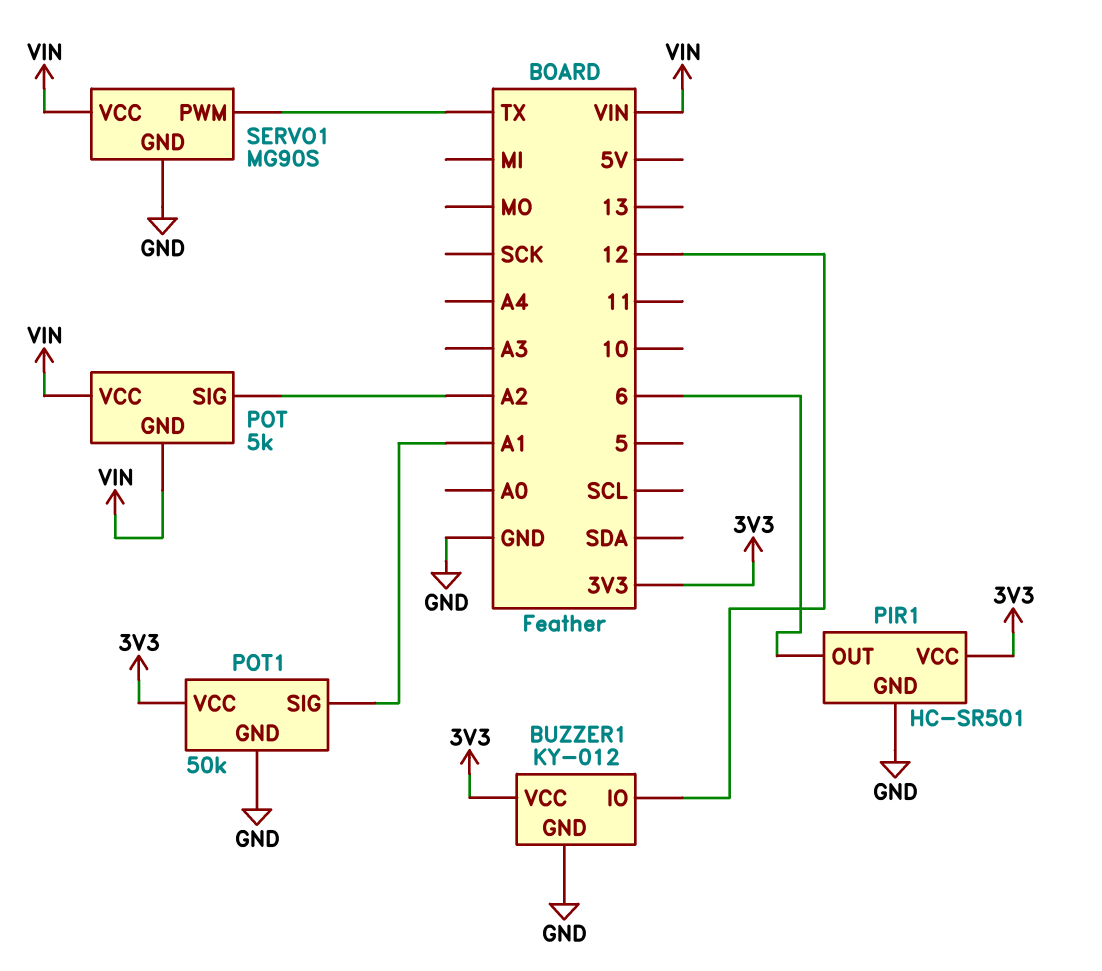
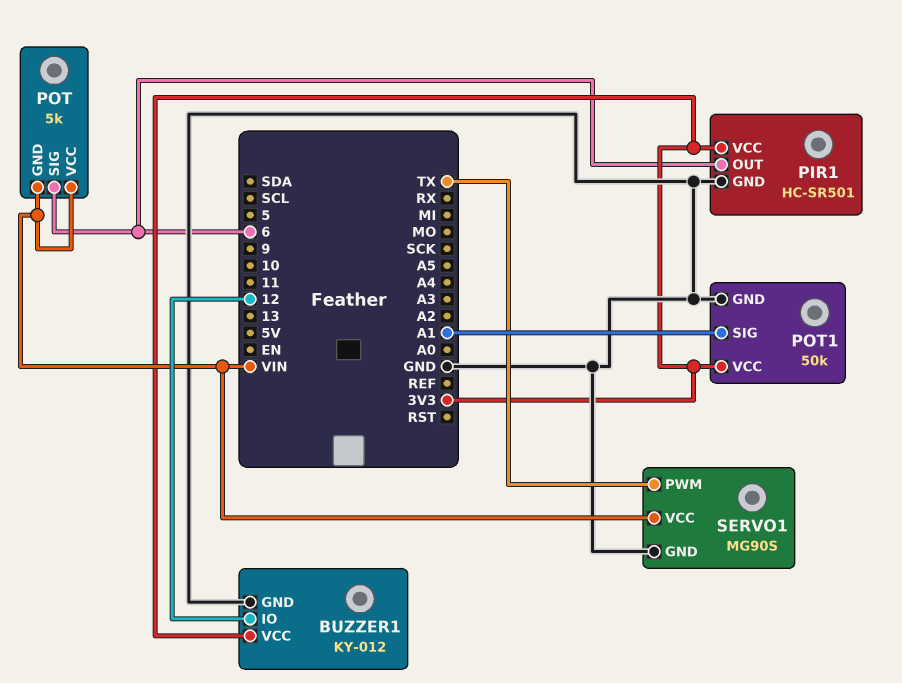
POT pin SIG: A2 -> 6

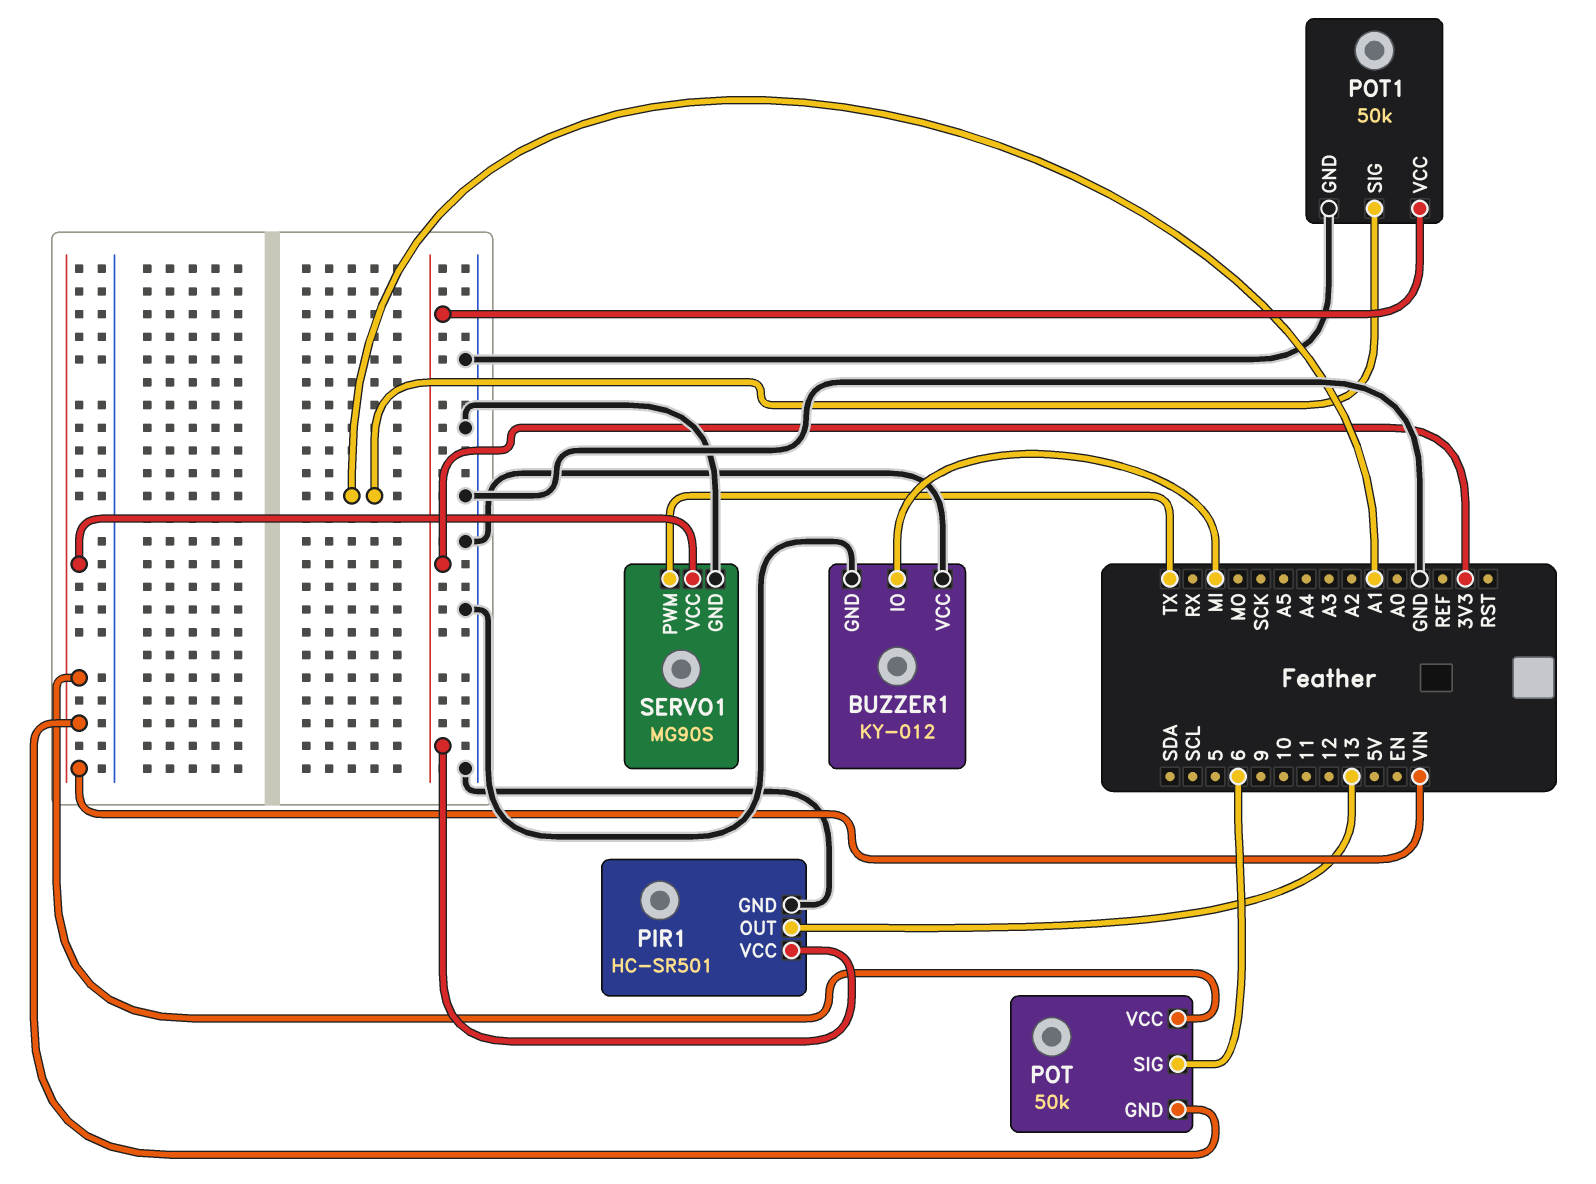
BUZZER1 pin IO: 12 -> MI
BUZZER1 pin VCC: 3V3 -> GND
PIR1 pin OUT: 6 -> 13
POT: 5k -> 50k

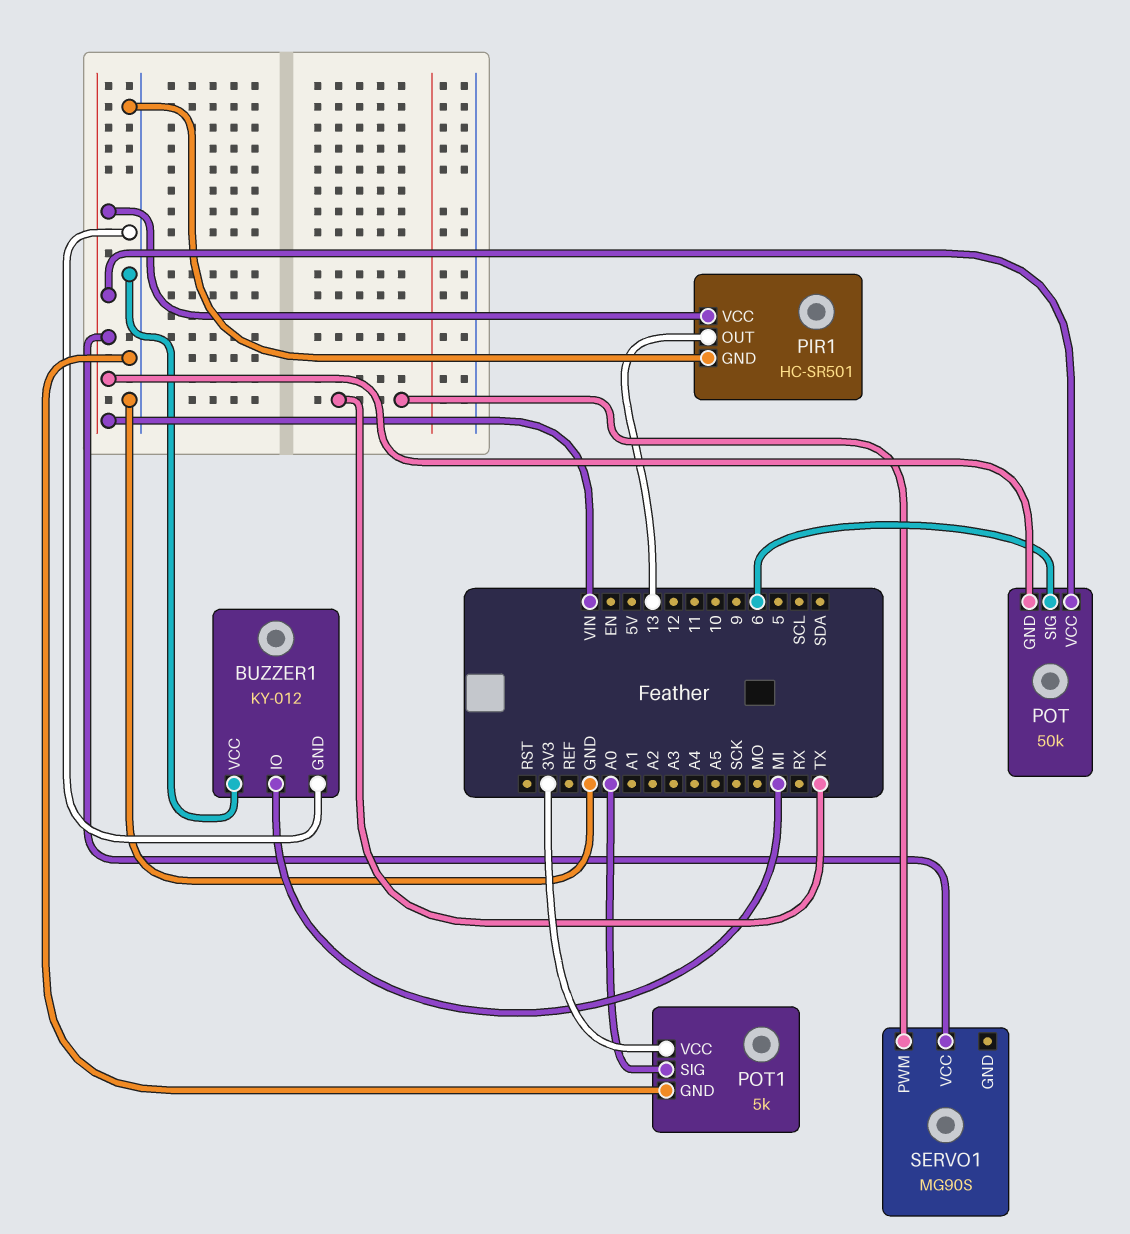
PIR1 pin VCC: 3V3 -> VIN
POT1: 50k -> 5k
POT1 pin SIG: A1 -> A0
SERVO1 pin GND: GND -> none

